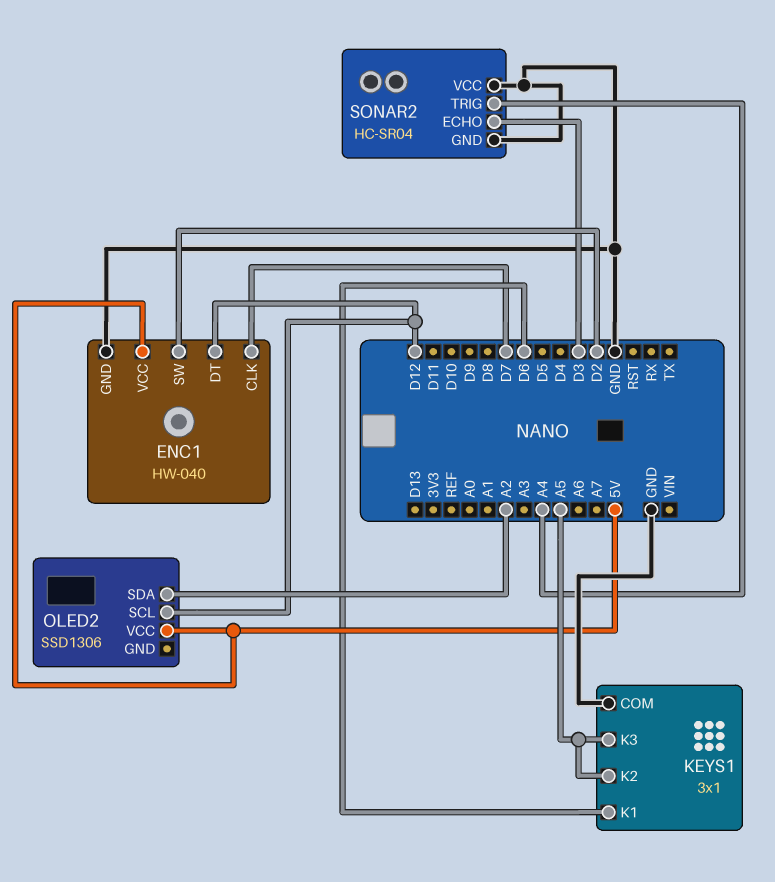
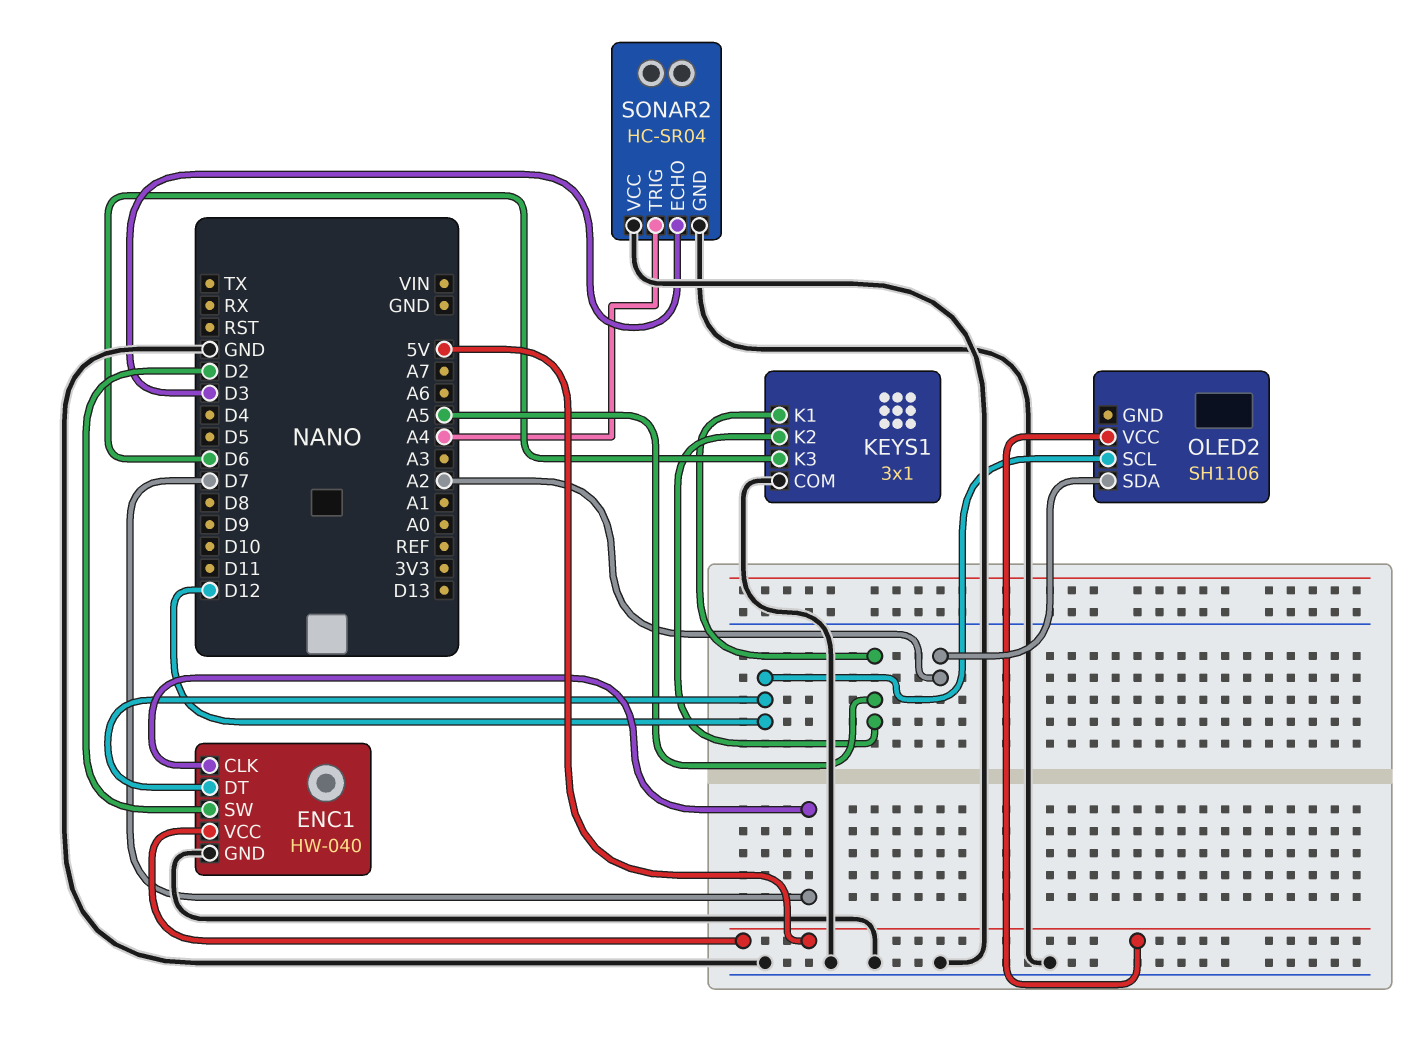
KEYS1 pin K1: D6 -> A5
KEYS1 pin K3: A5 -> D6
OLED2: SSD1306 -> SH1106

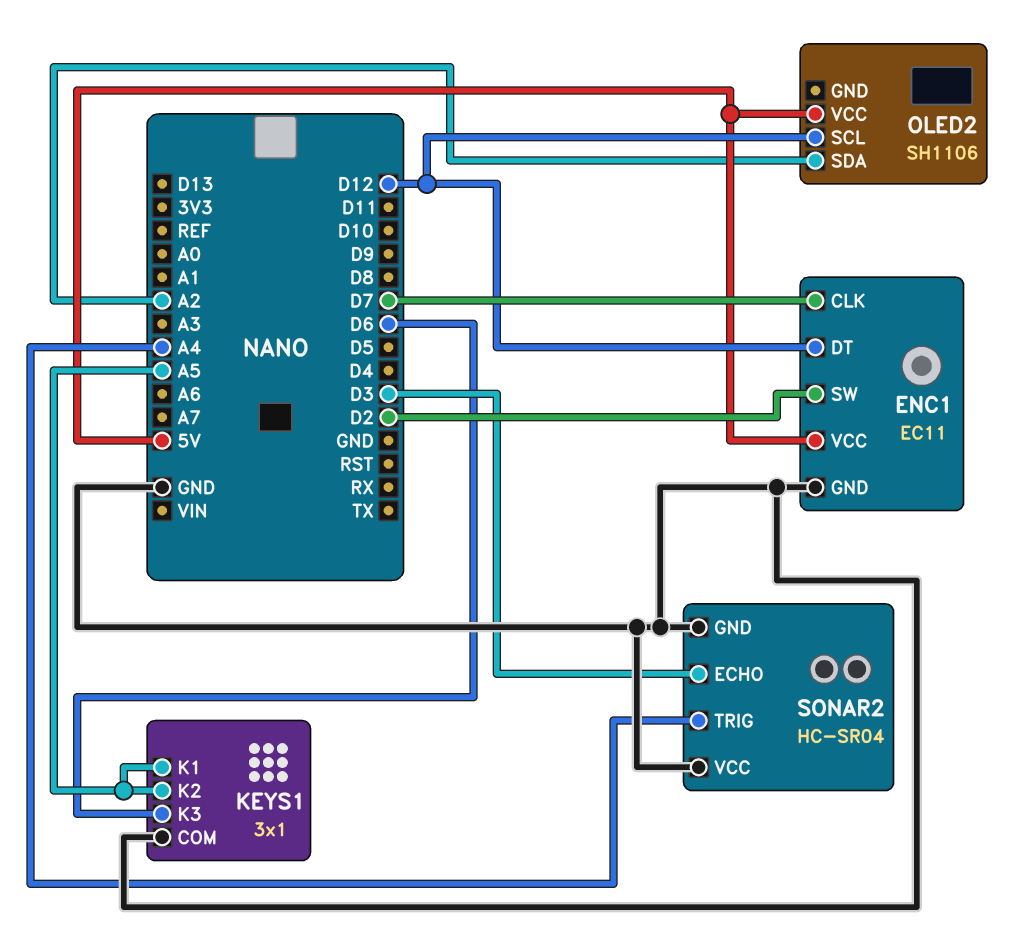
ENC1: HW-040 -> EC11

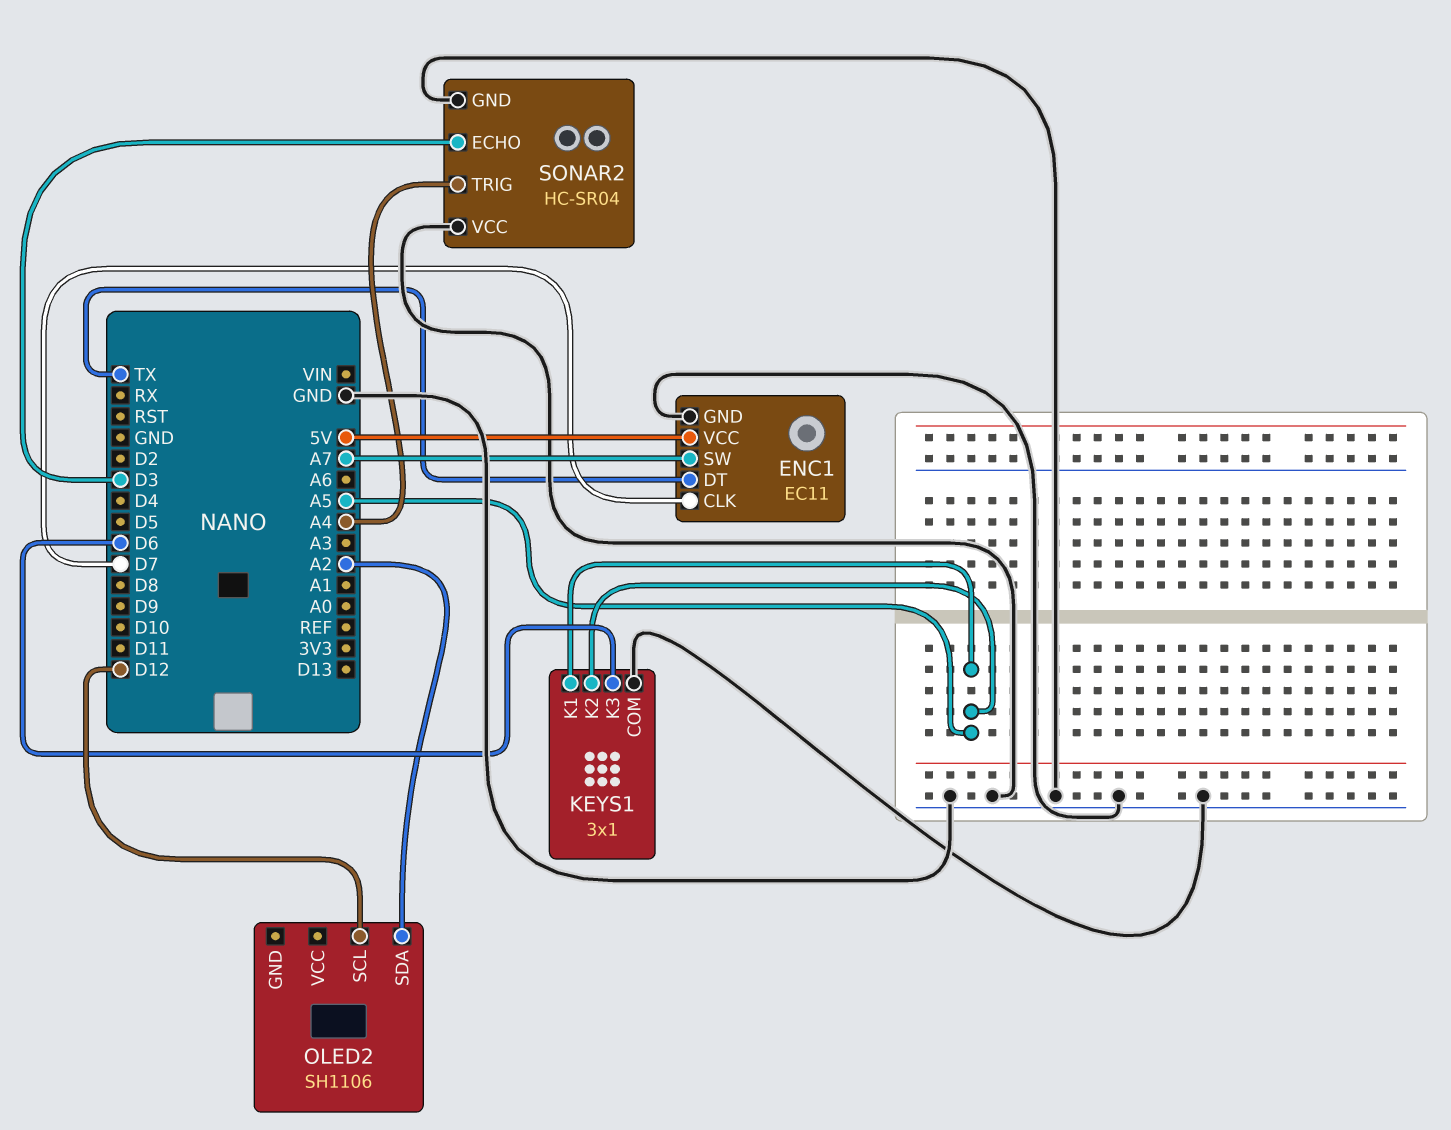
ENC1 pin DT: D12 -> TX
ENC1 pin SW: D2 -> A7
OLED2 pin VCC: 5V -> none

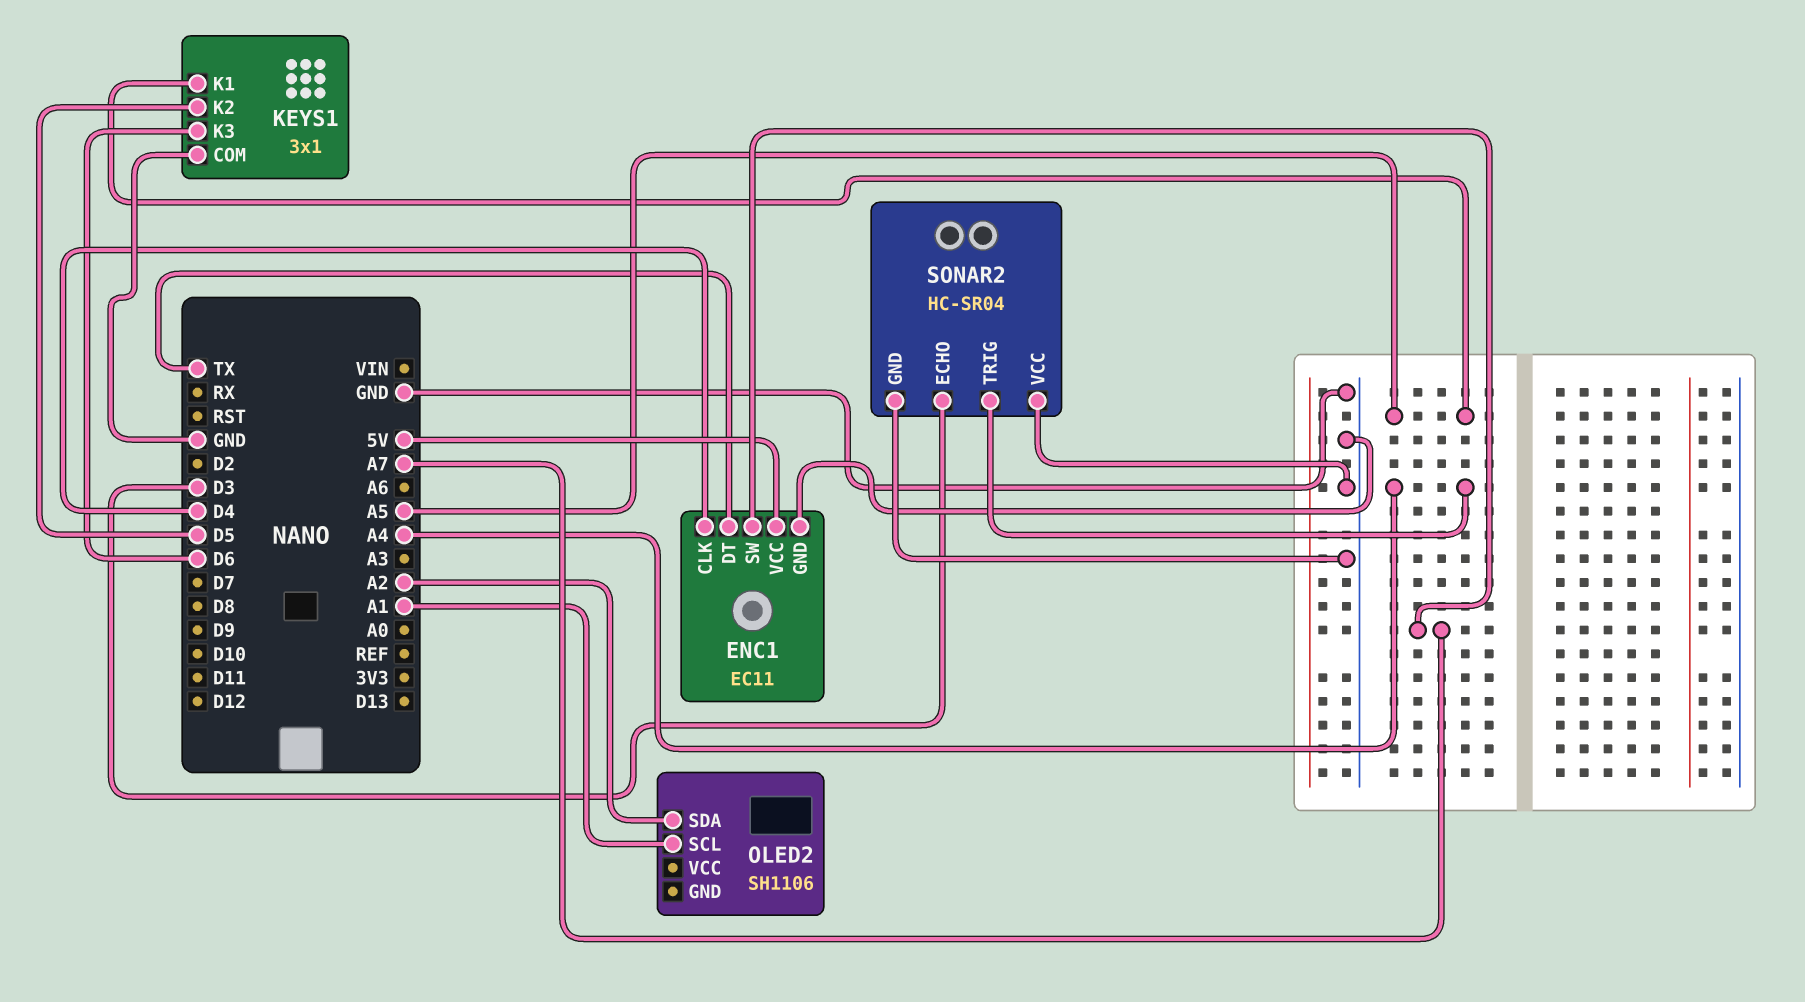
ENC1 pin CLK: D7 -> D4
KEYS1 pin K2: A5 -> D5
OLED2 pin SCL: D12 -> A1

